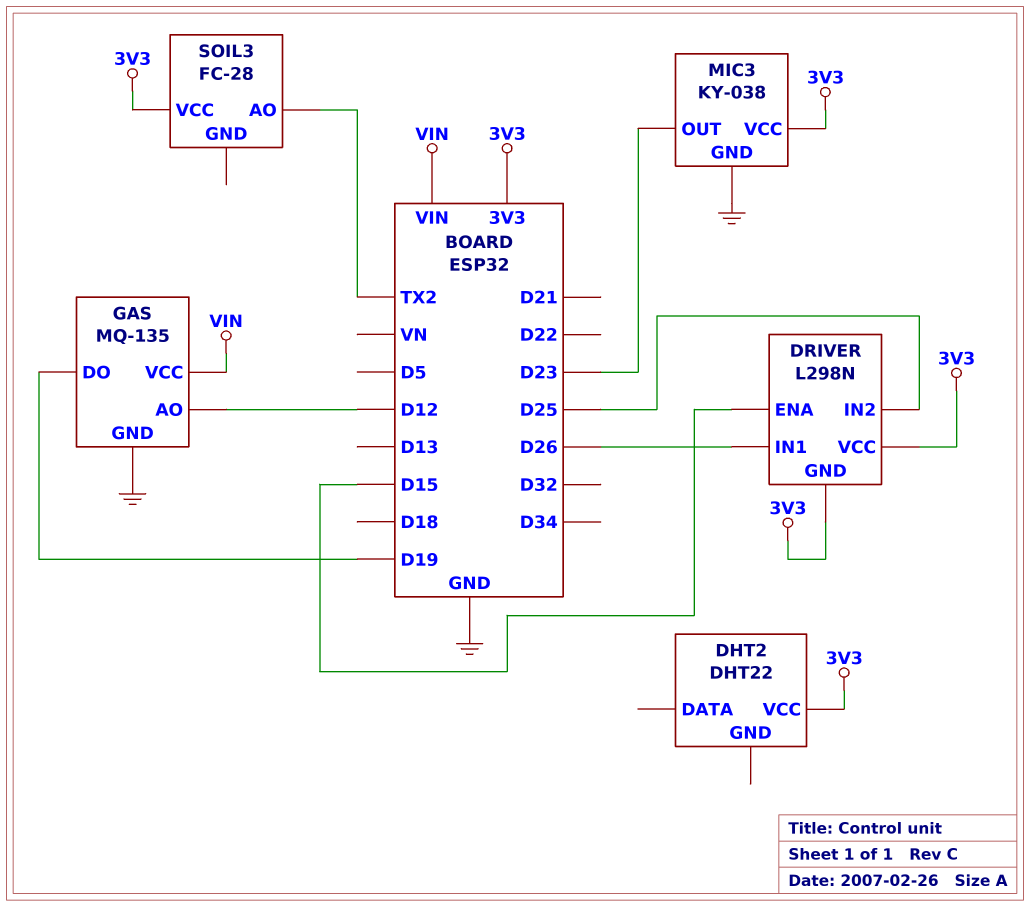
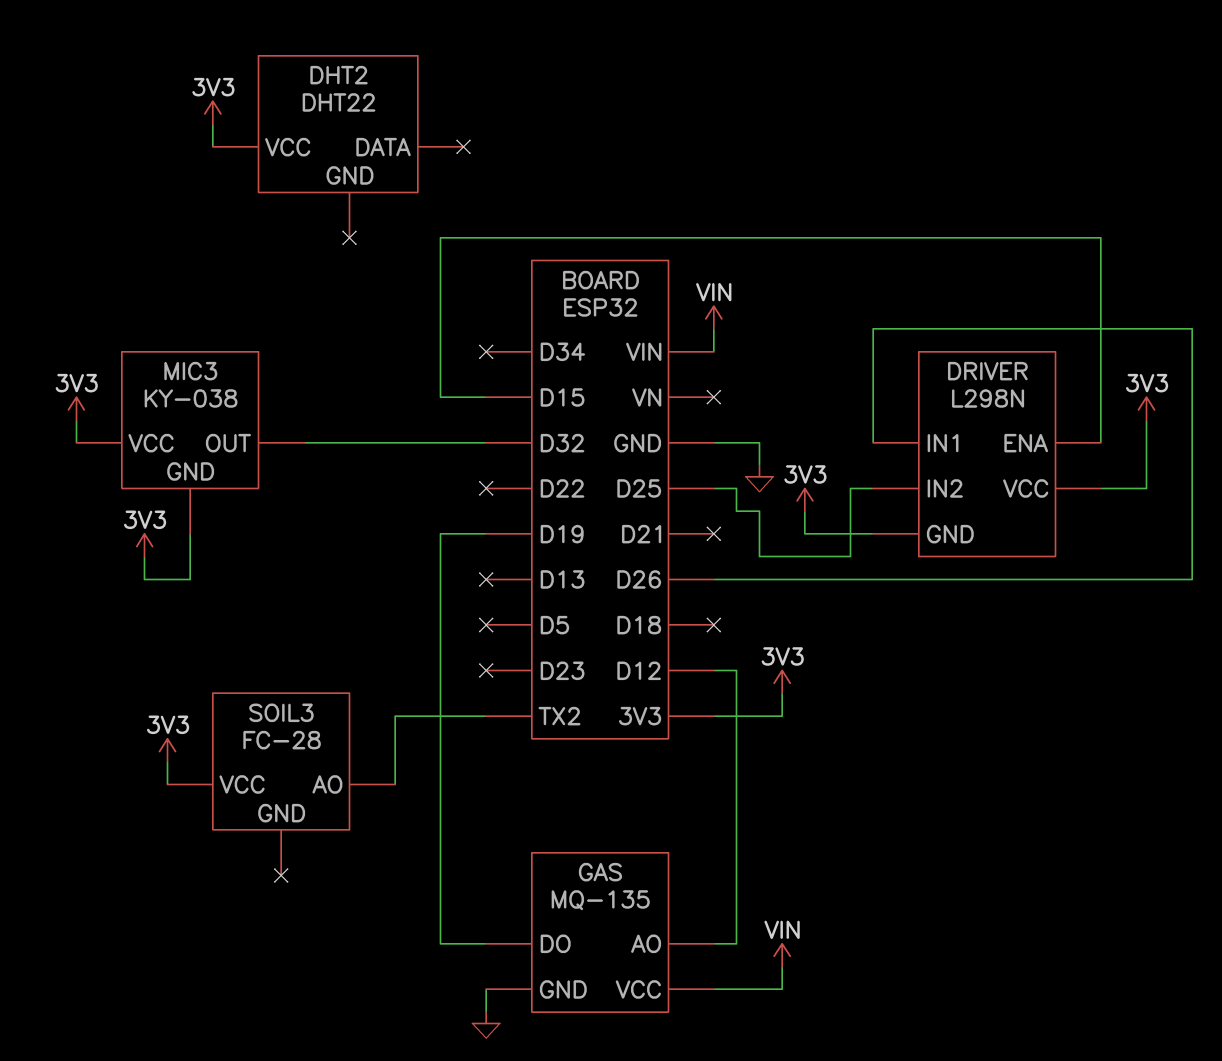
MIC3 pin GND: GND -> 3V3
MIC3 pin OUT: D23 -> D32

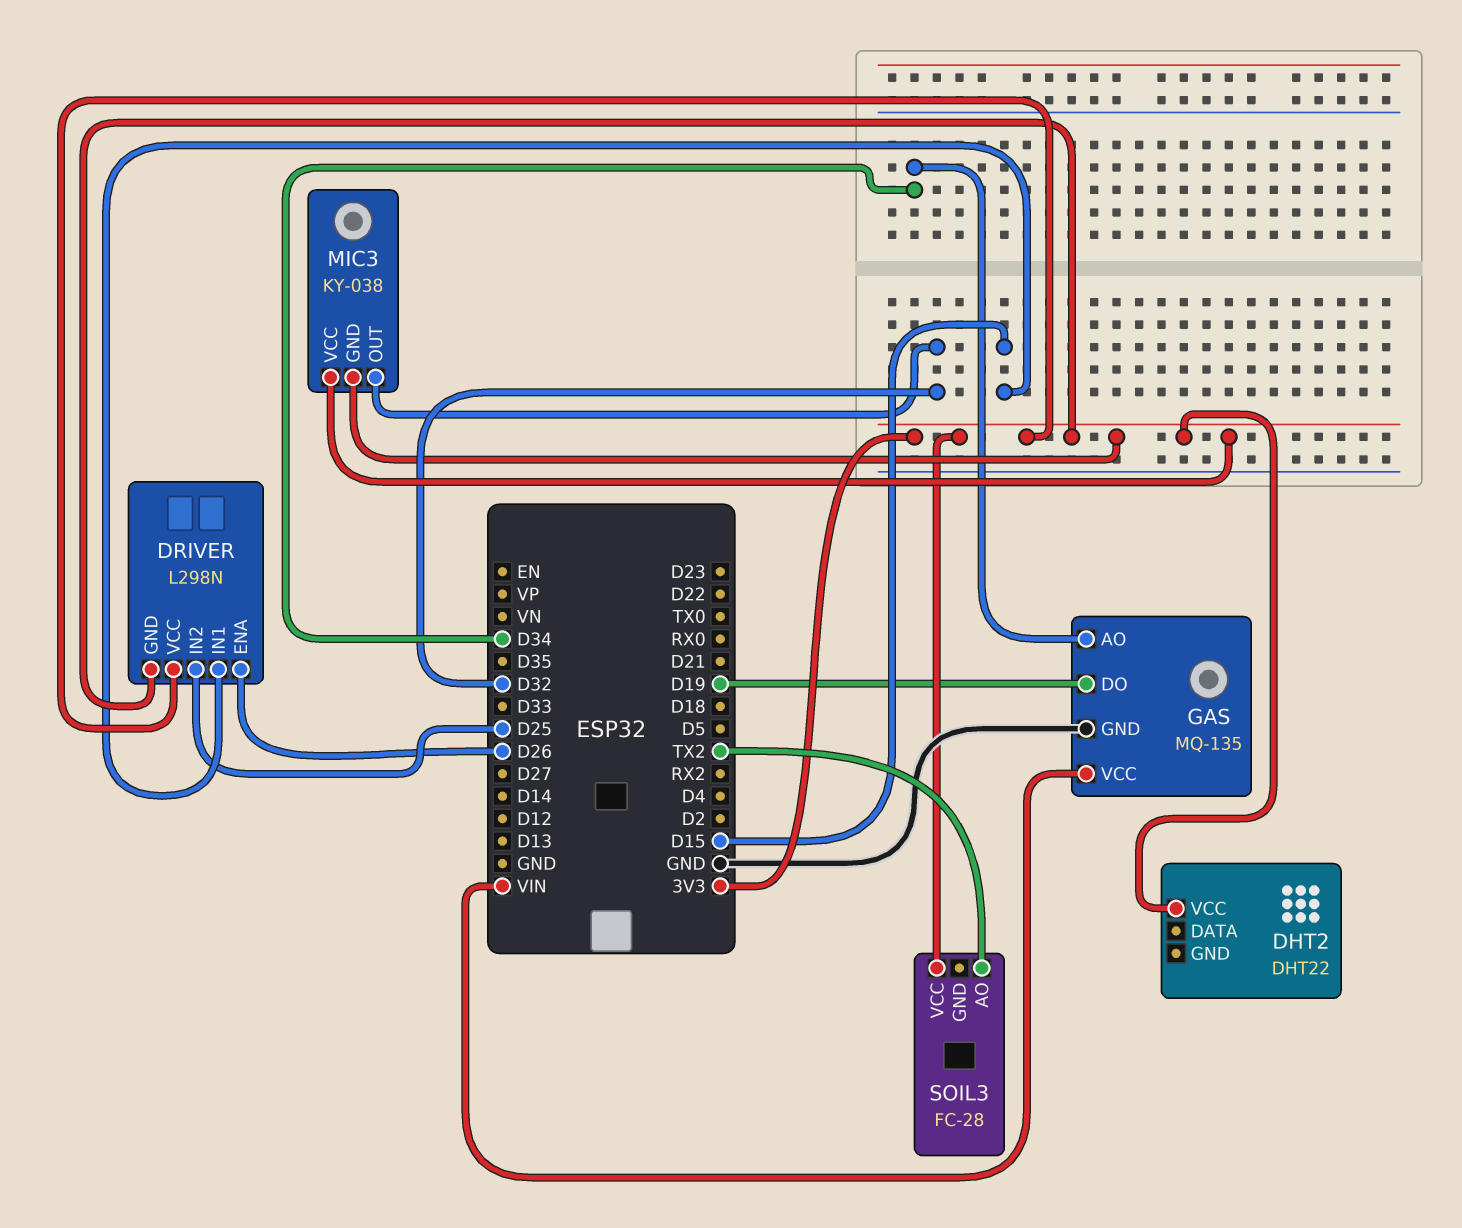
DRIVER pin ENA: D15 -> D26
DRIVER pin IN1: D26 -> D15
GAS pin AO: D12 -> D34

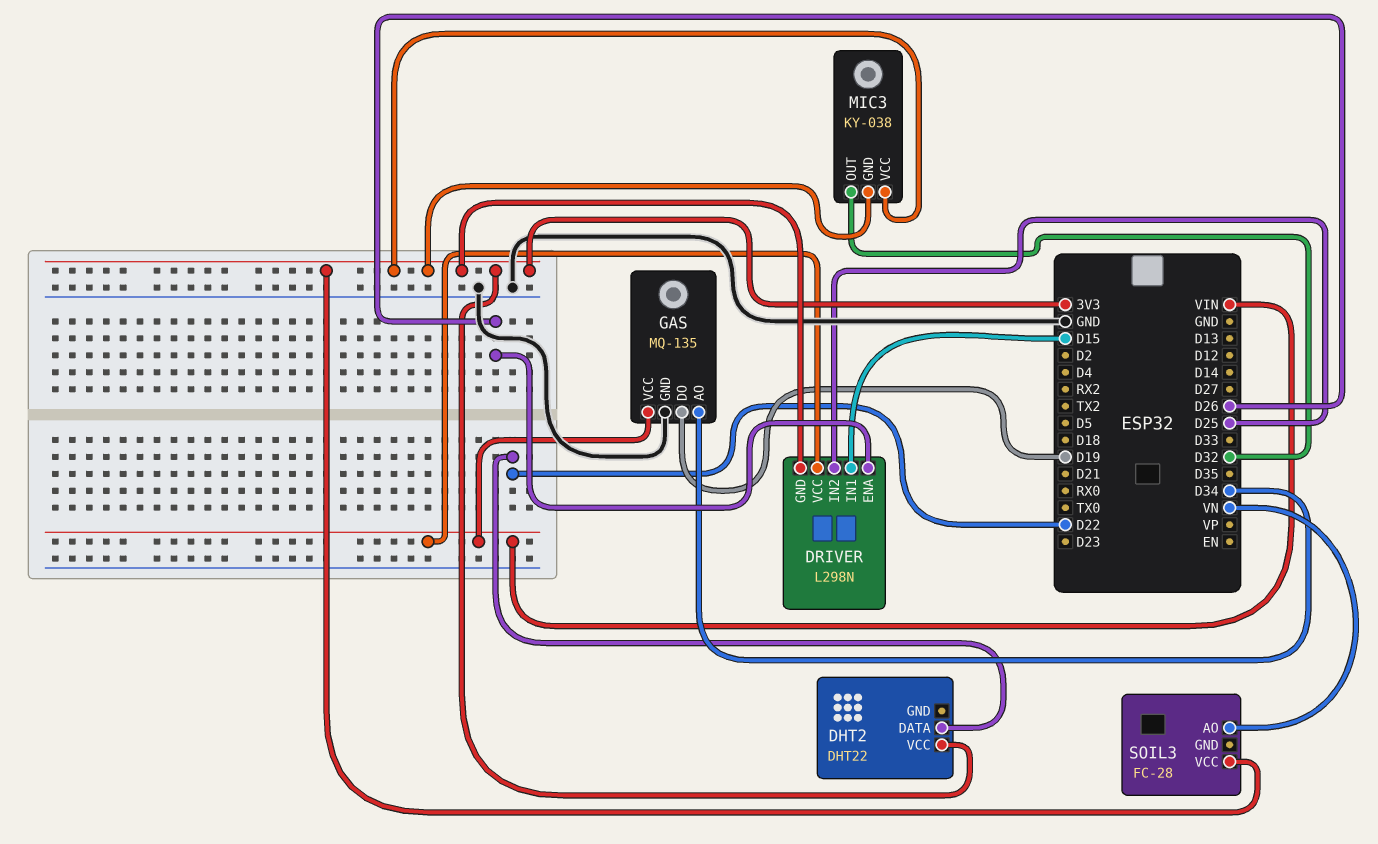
DHT2 pin DATA: none -> D22
DRIVER pin VCC: 3V3 -> VIN
SOIL3 pin AO: TX2 -> VN

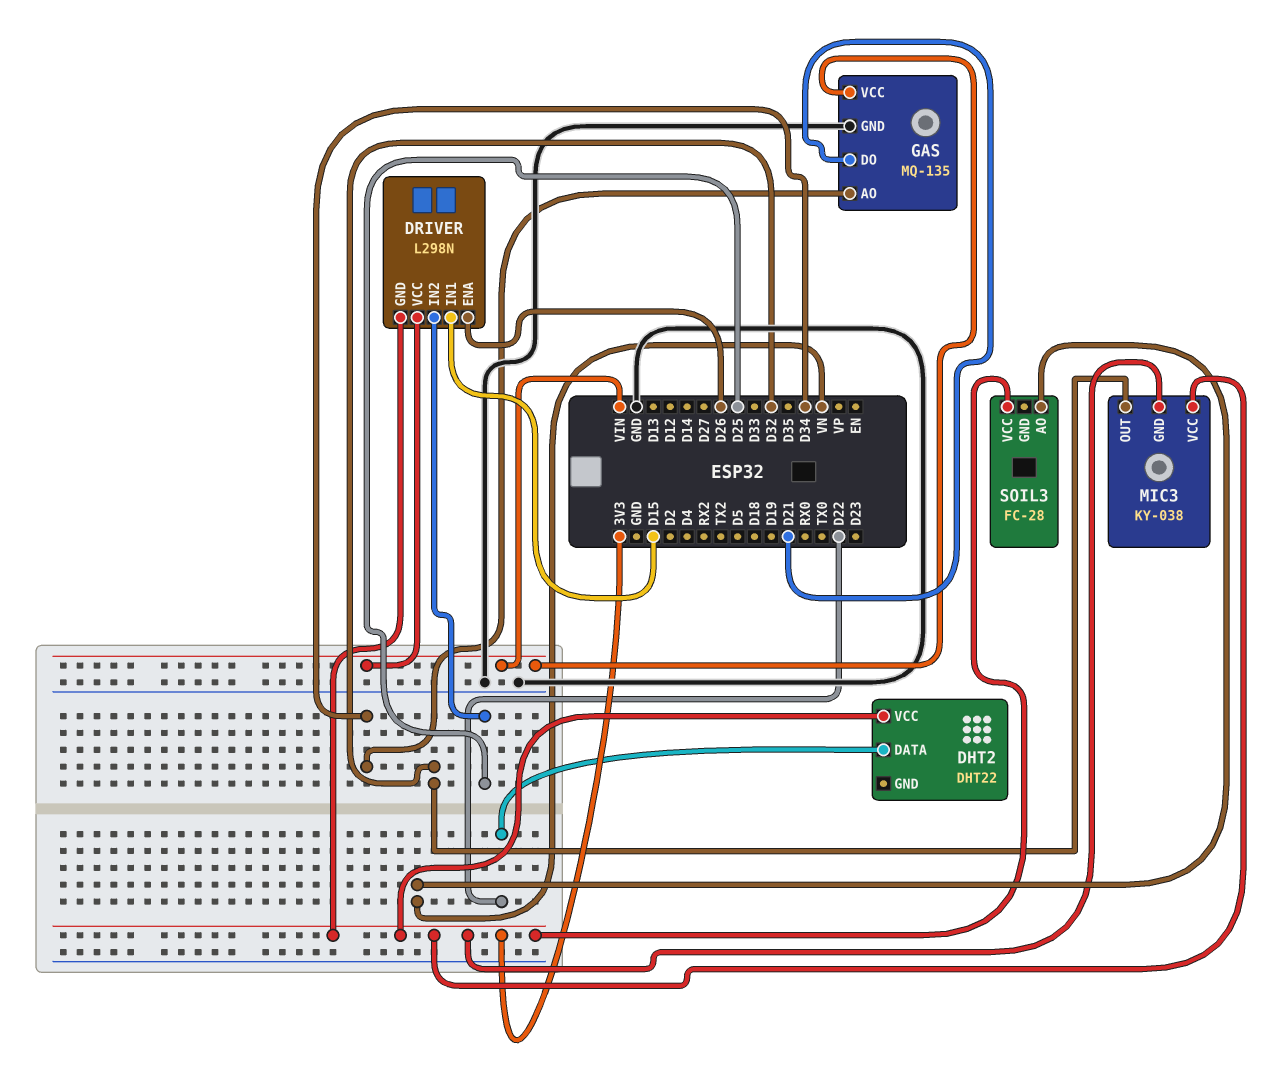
GAS pin DO: D19 -> D21

